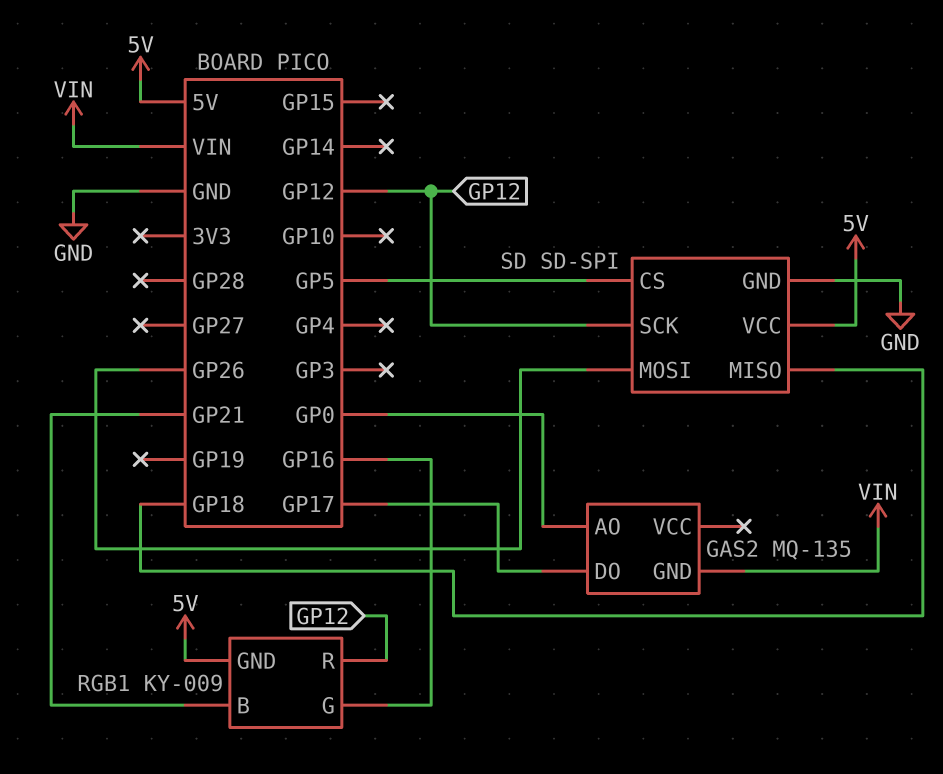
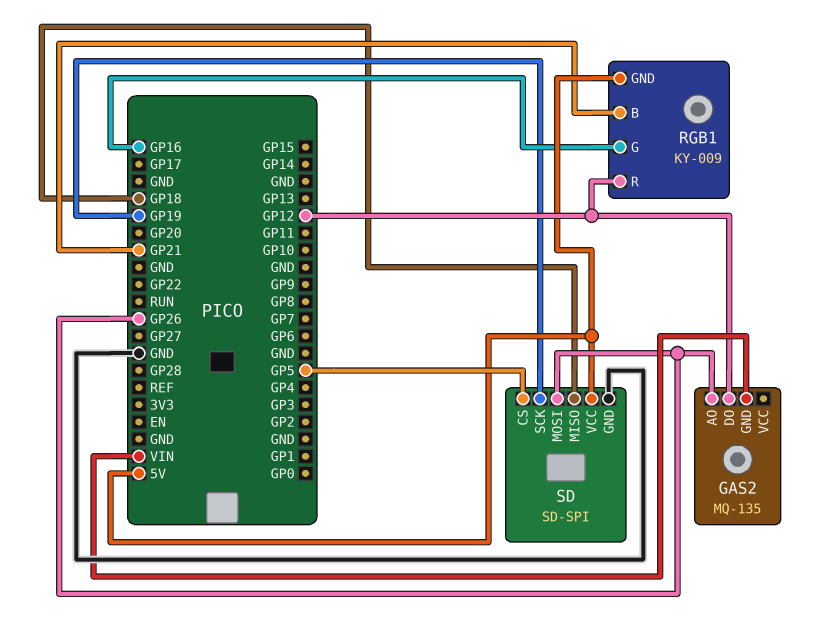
GAS2 pin AO: GP0 -> GP26
GAS2 pin DO: GP17 -> GP12
SD pin SCK: GP12 -> GP19

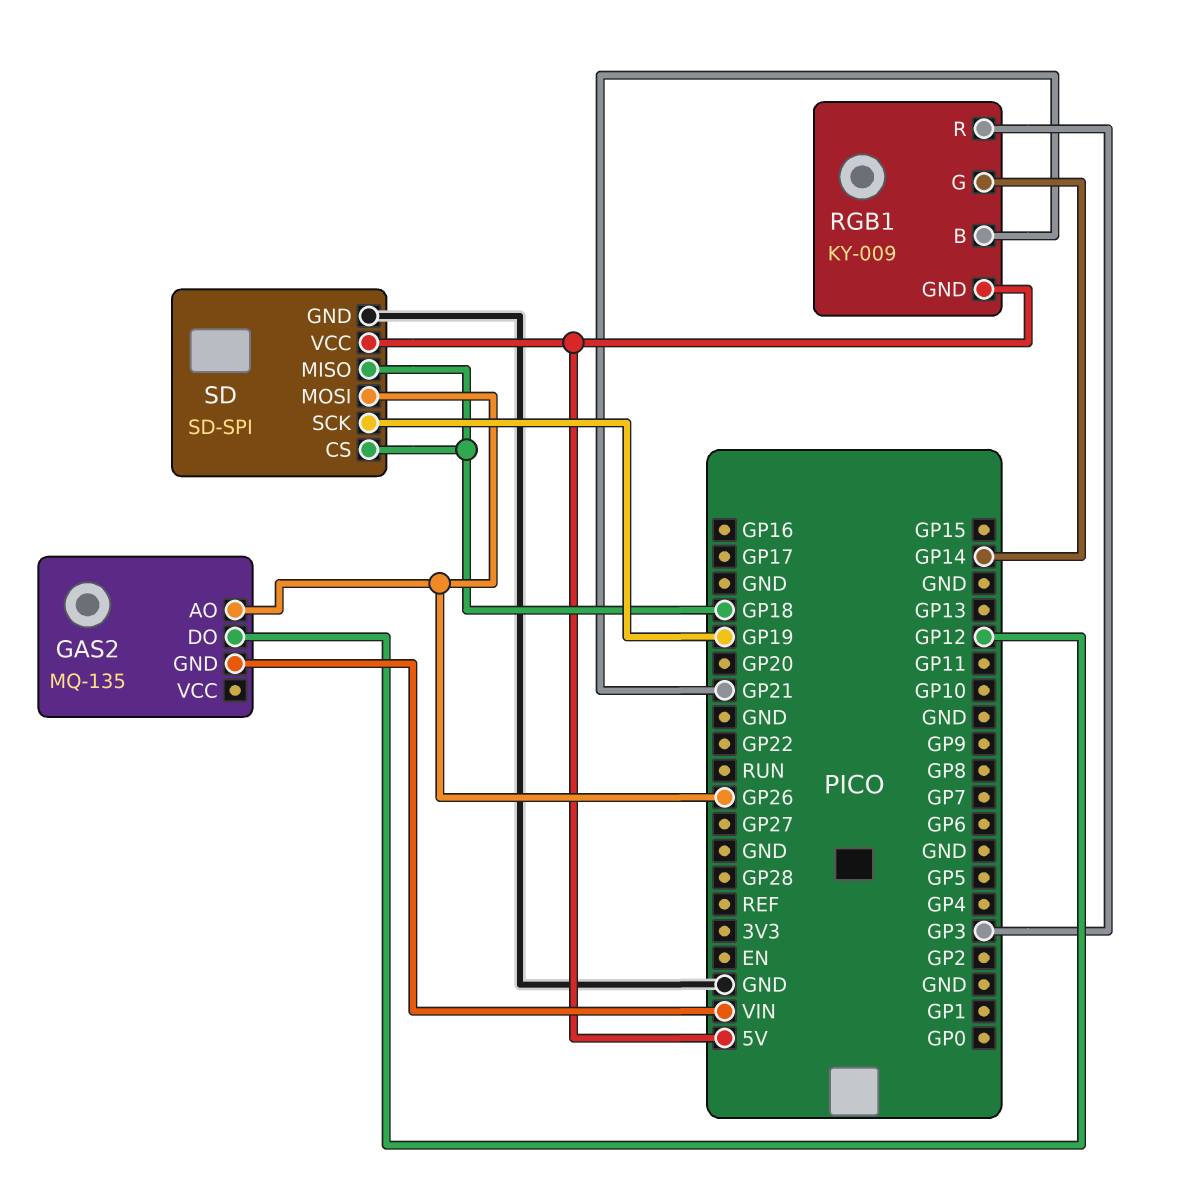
RGB1 pin G: GP16 -> GP14
RGB1 pin R: GP12 -> GP3
SD pin CS: GP5 -> GP18

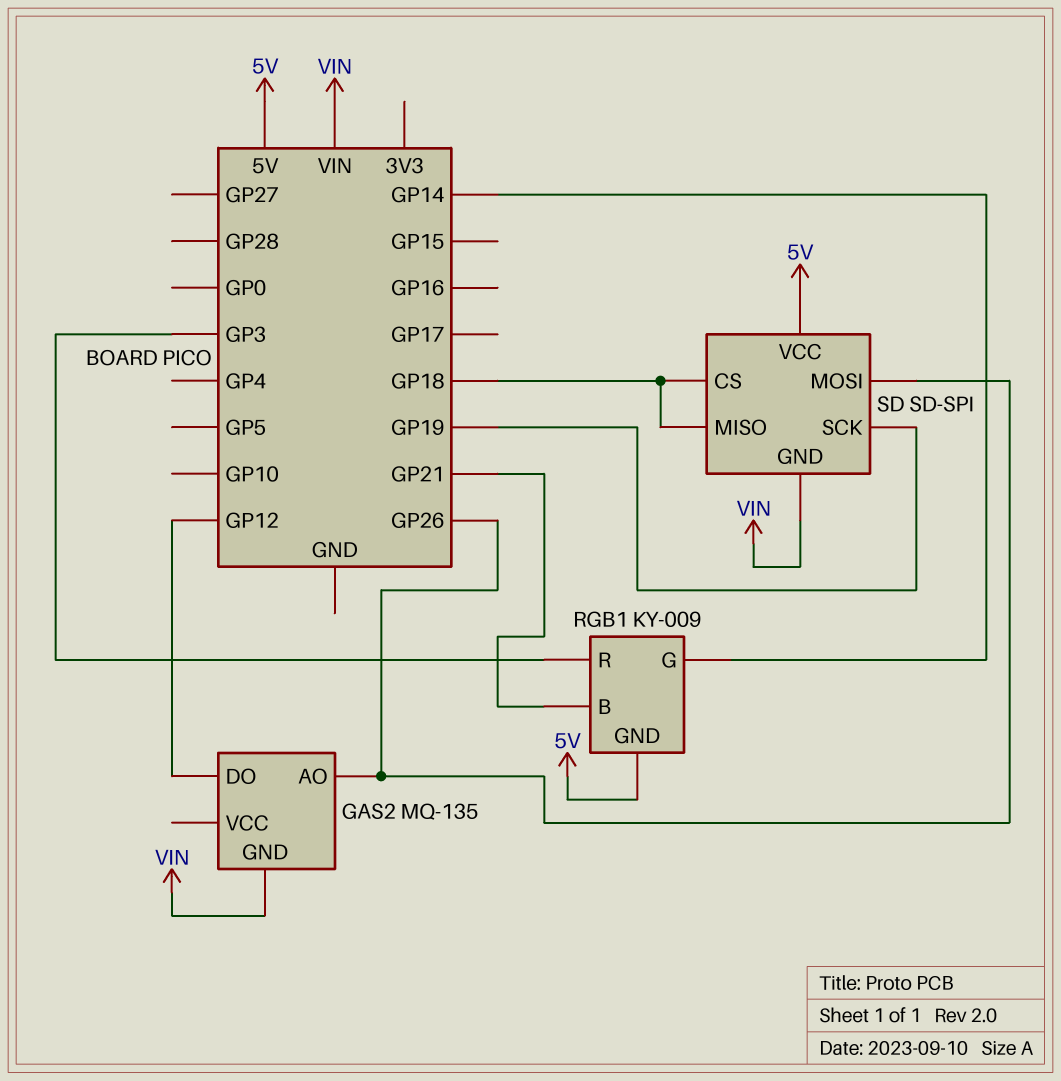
SD pin GND: GND -> VIN

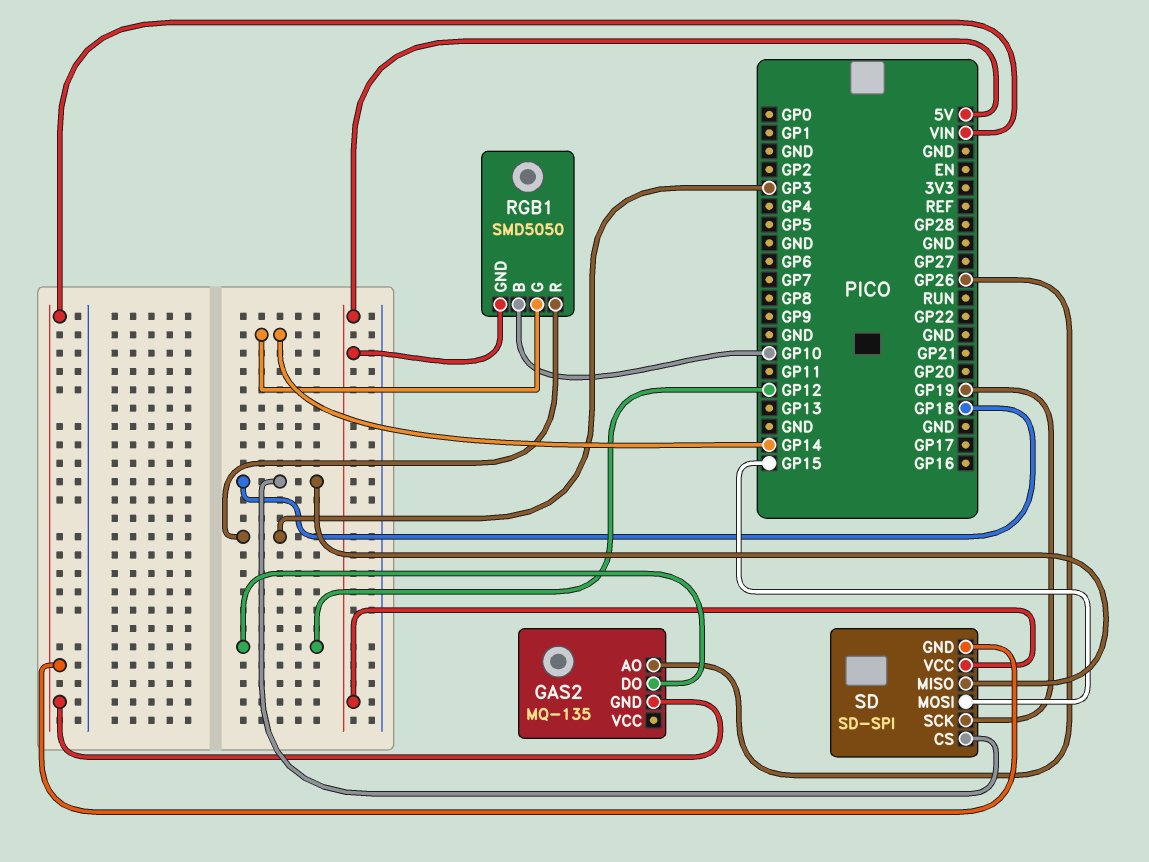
RGB1: KY-009 -> SMD5050
RGB1 pin B: GP21 -> GP10
SD pin MOSI: GP26 -> GP15

